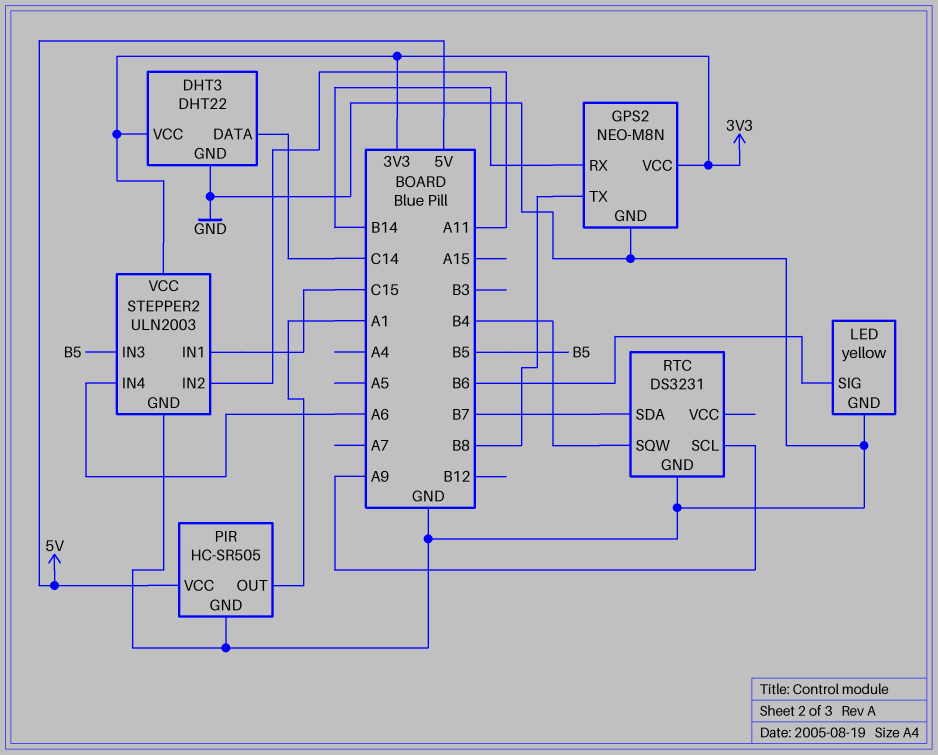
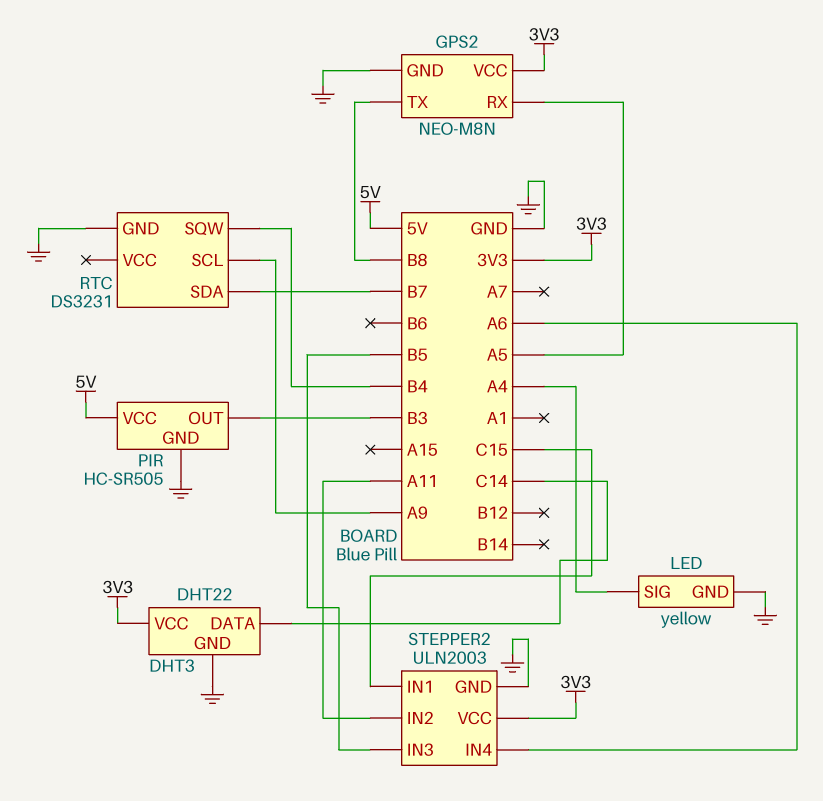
GPS2 pin RX: B14 -> A5
LED pin SIG: B6 -> A4
PIR pin OUT: A1 -> B3

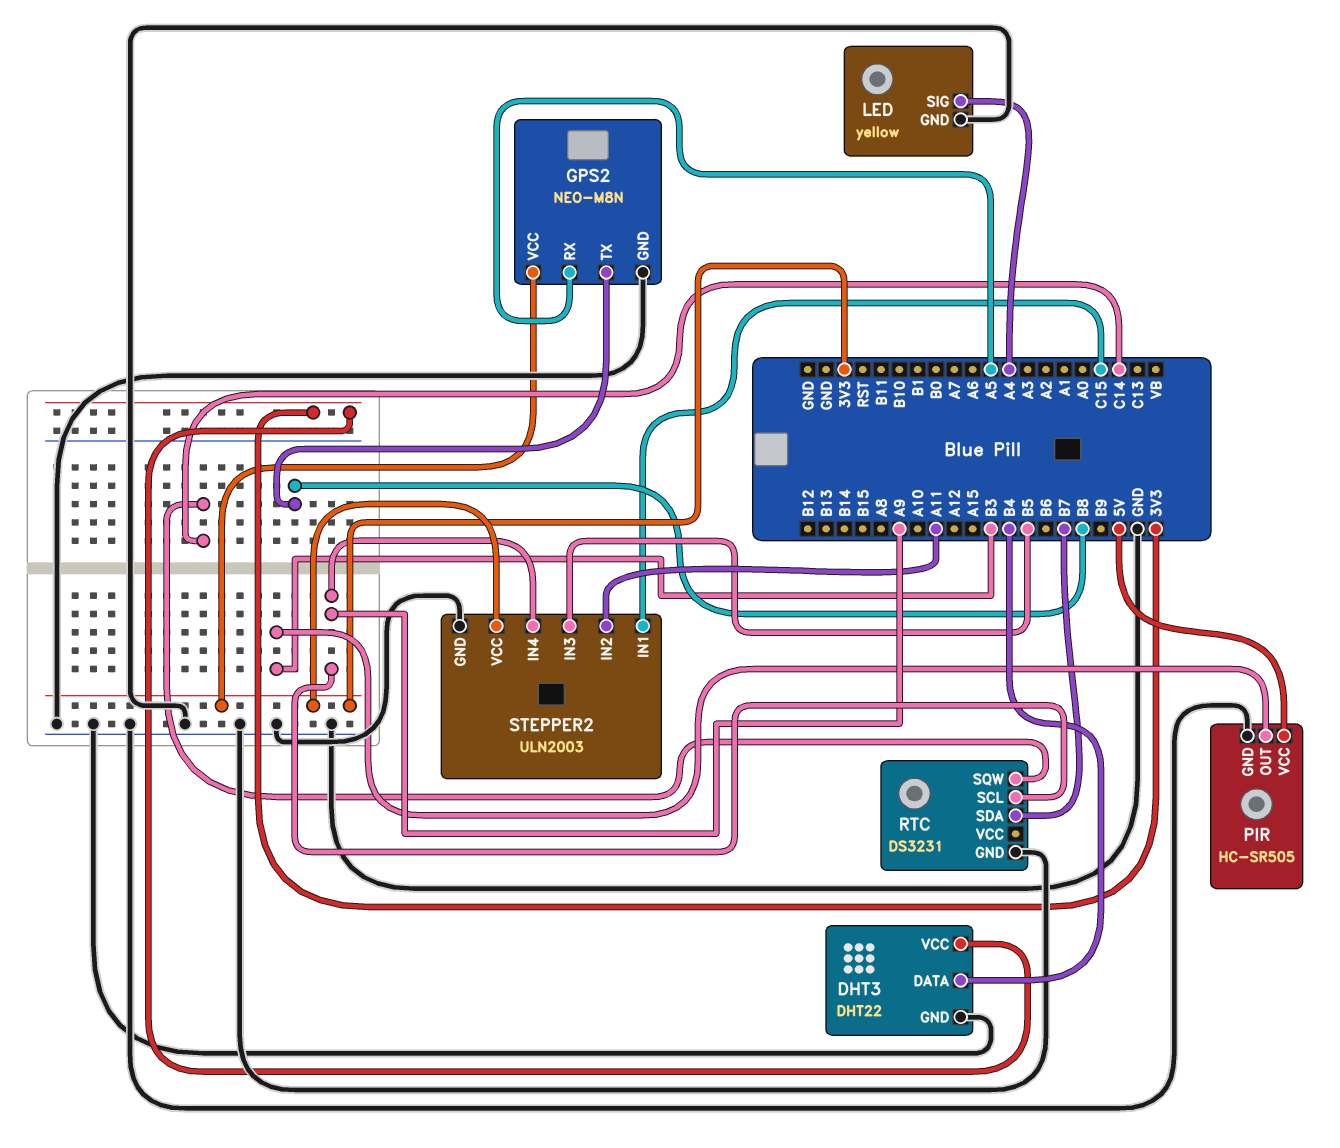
DHT3 pin DATA: C14 -> B4
RTC pin SQW: B4 -> C14
STEPPER2 pin IN4: A6 -> A9

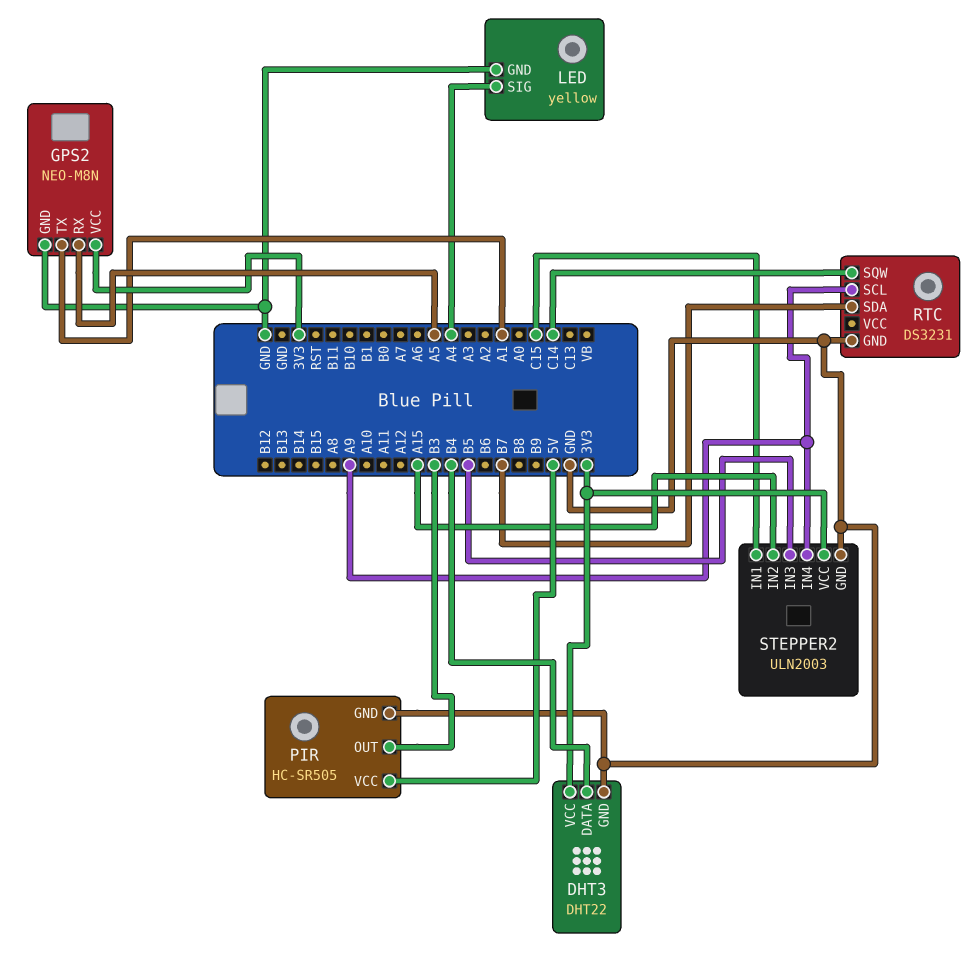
GPS2 pin TX: B8 -> A1
STEPPER2 pin IN2: A11 -> A15

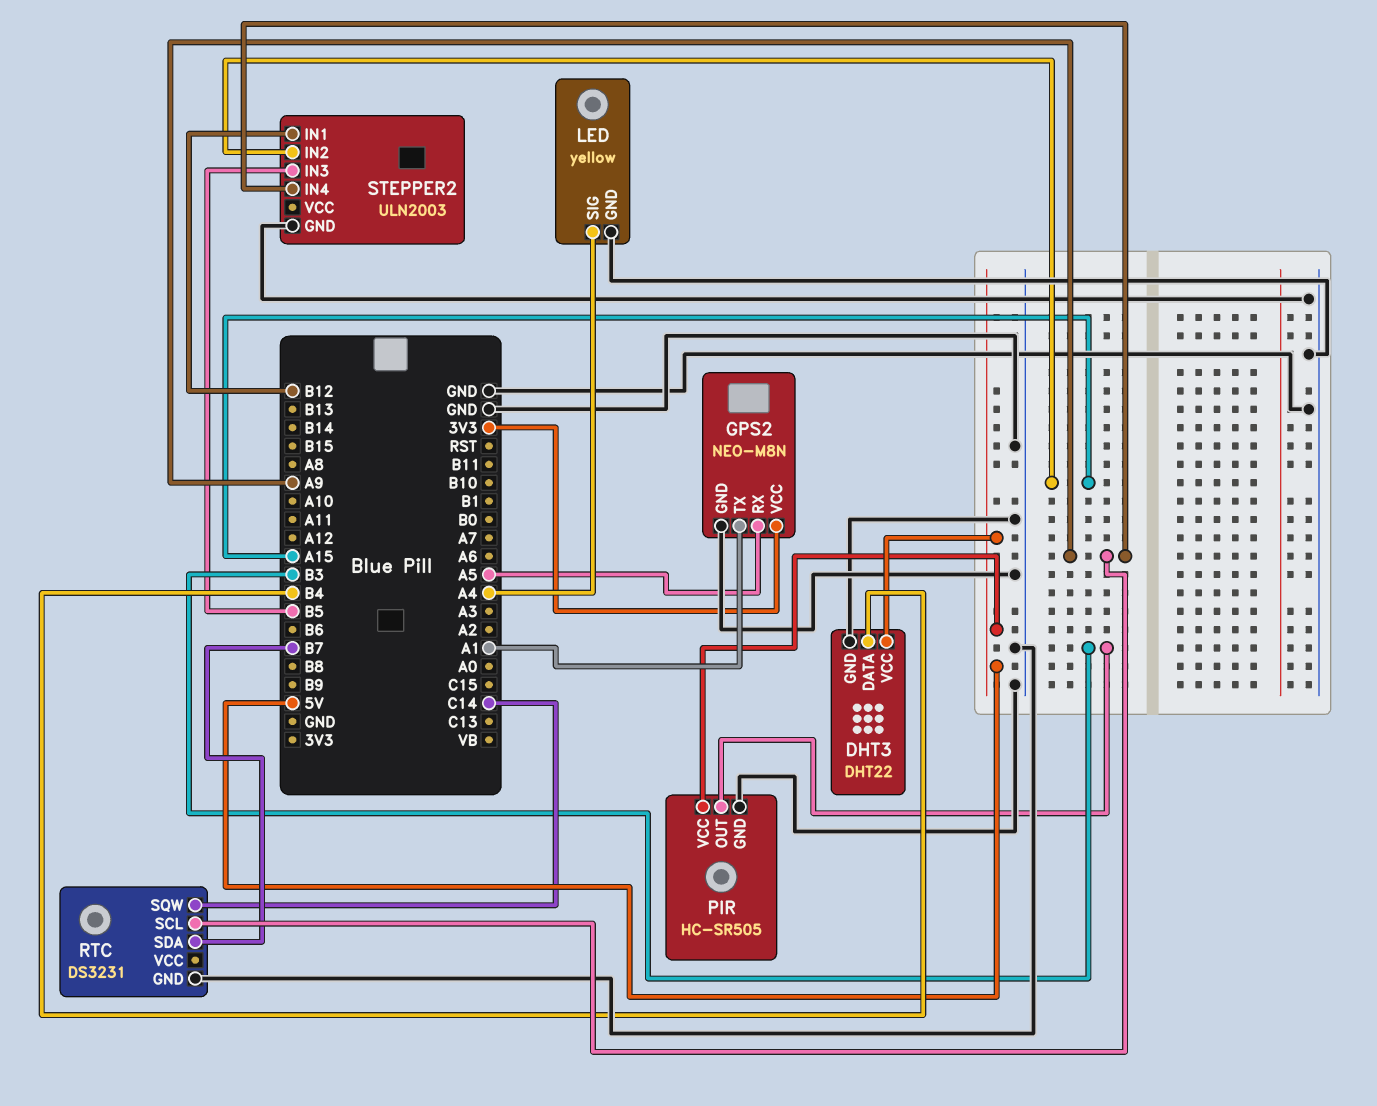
DHT3 pin VCC: 3V3 -> 5V
STEPPER2 pin IN1: C15 -> B12
STEPPER2 pin VCC: 3V3 -> none

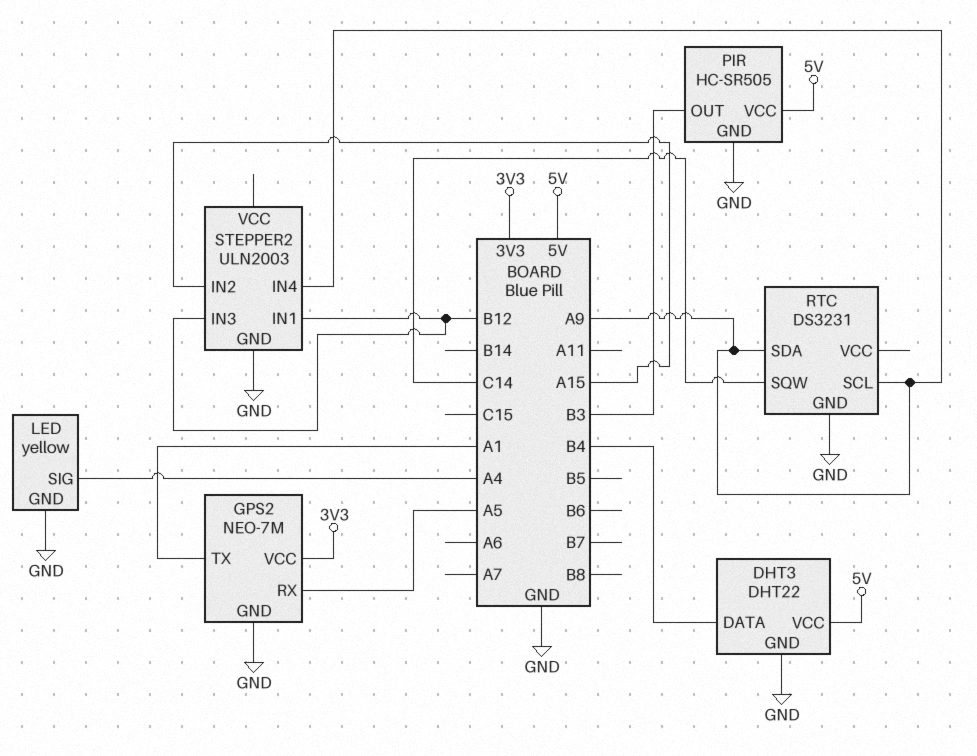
GPS2: NEO-M8N -> NEO-7M
RTC pin SDA: B7 -> A9
STEPPER2 pin IN3: B5 -> B12

